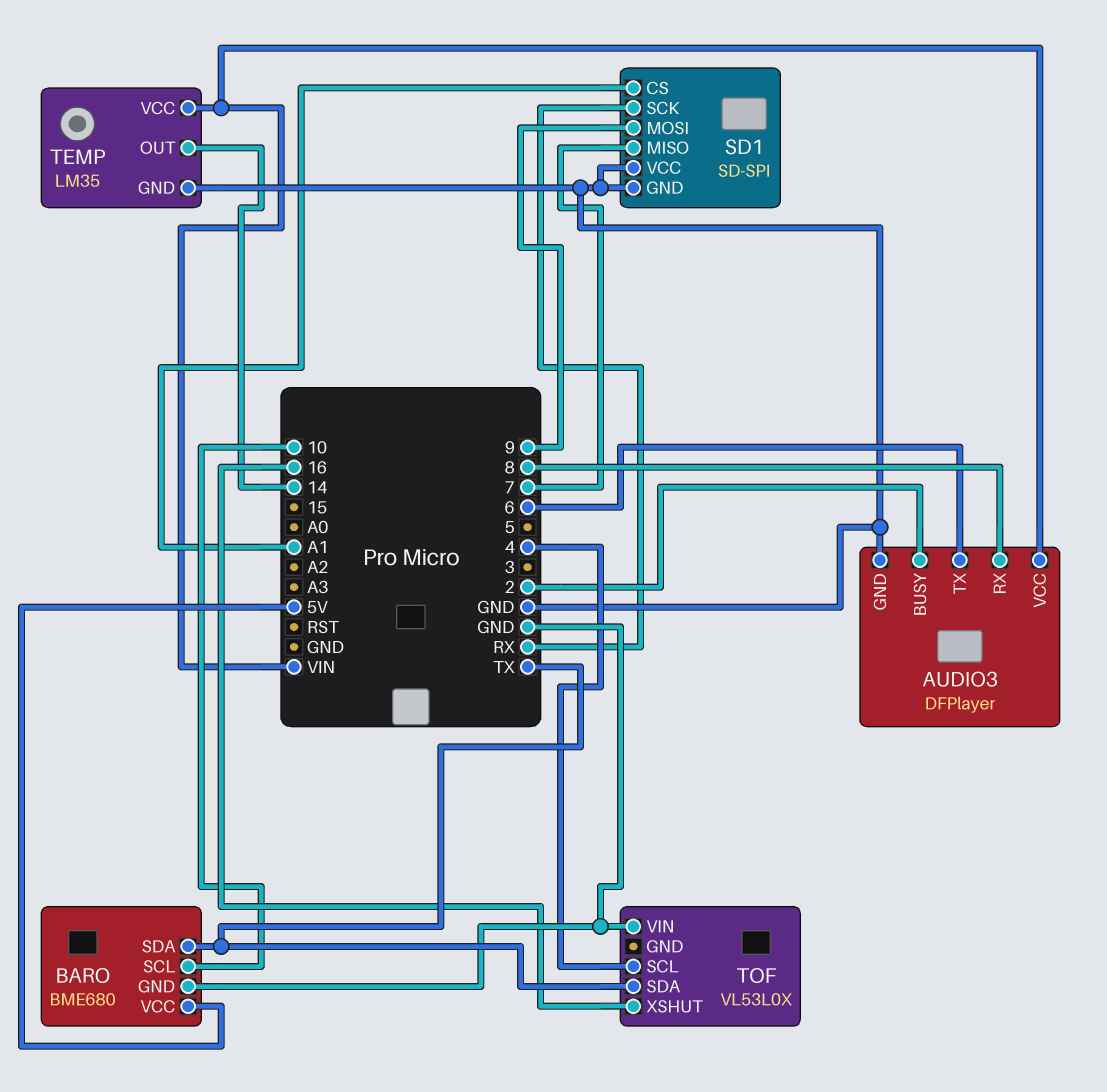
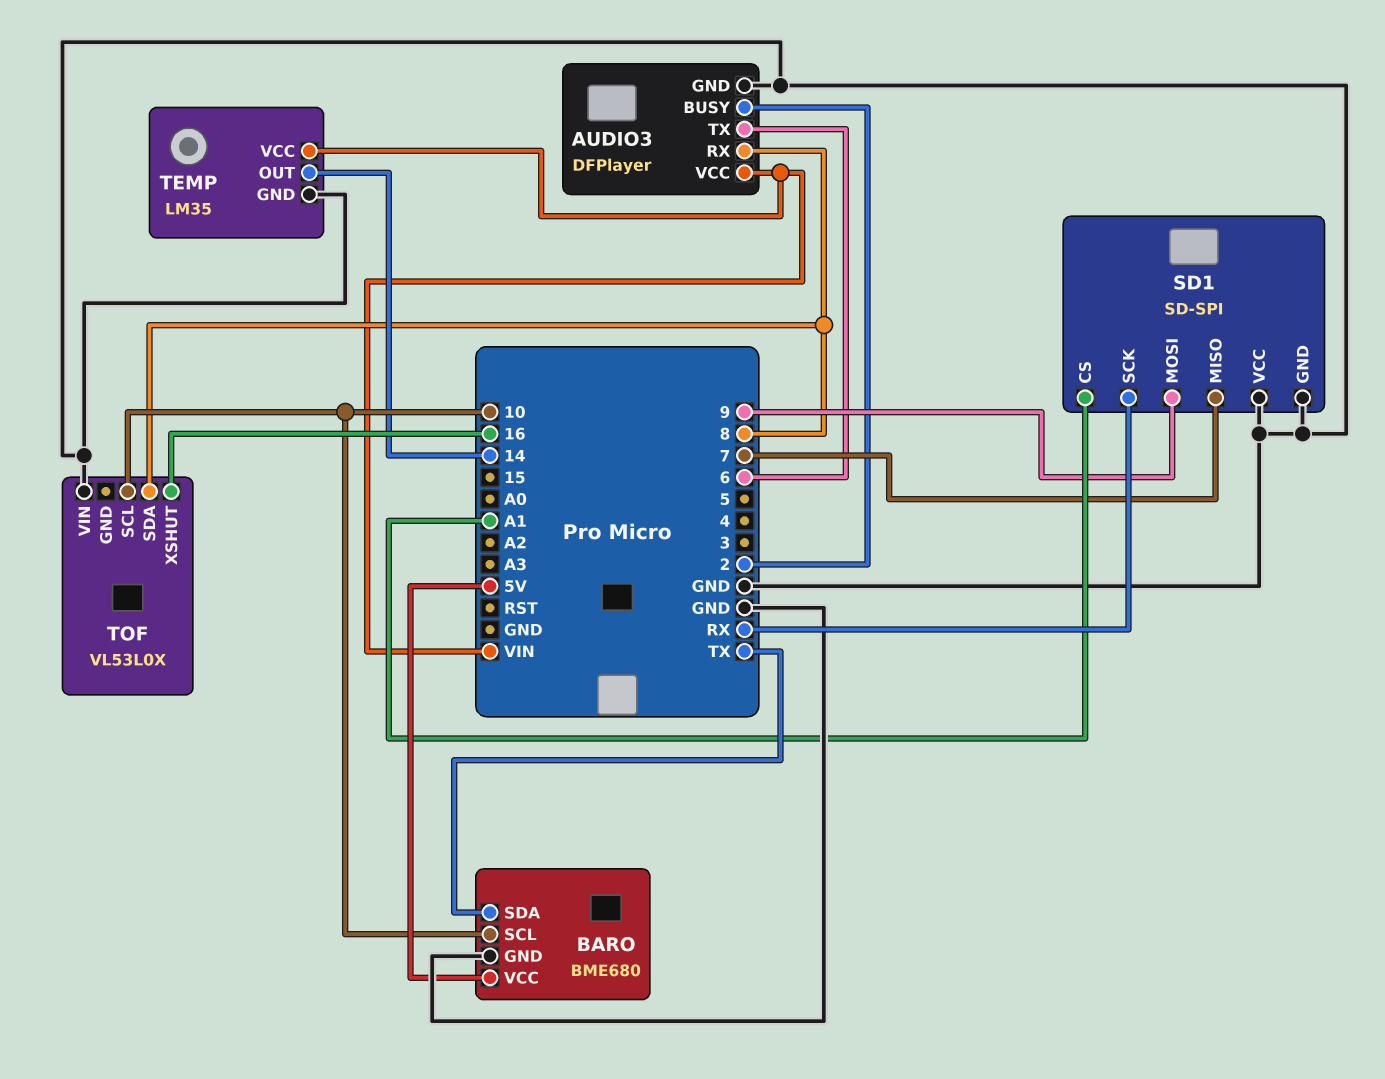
TOF pin SCL: 4 -> 10
TOF pin SDA: TX -> 8

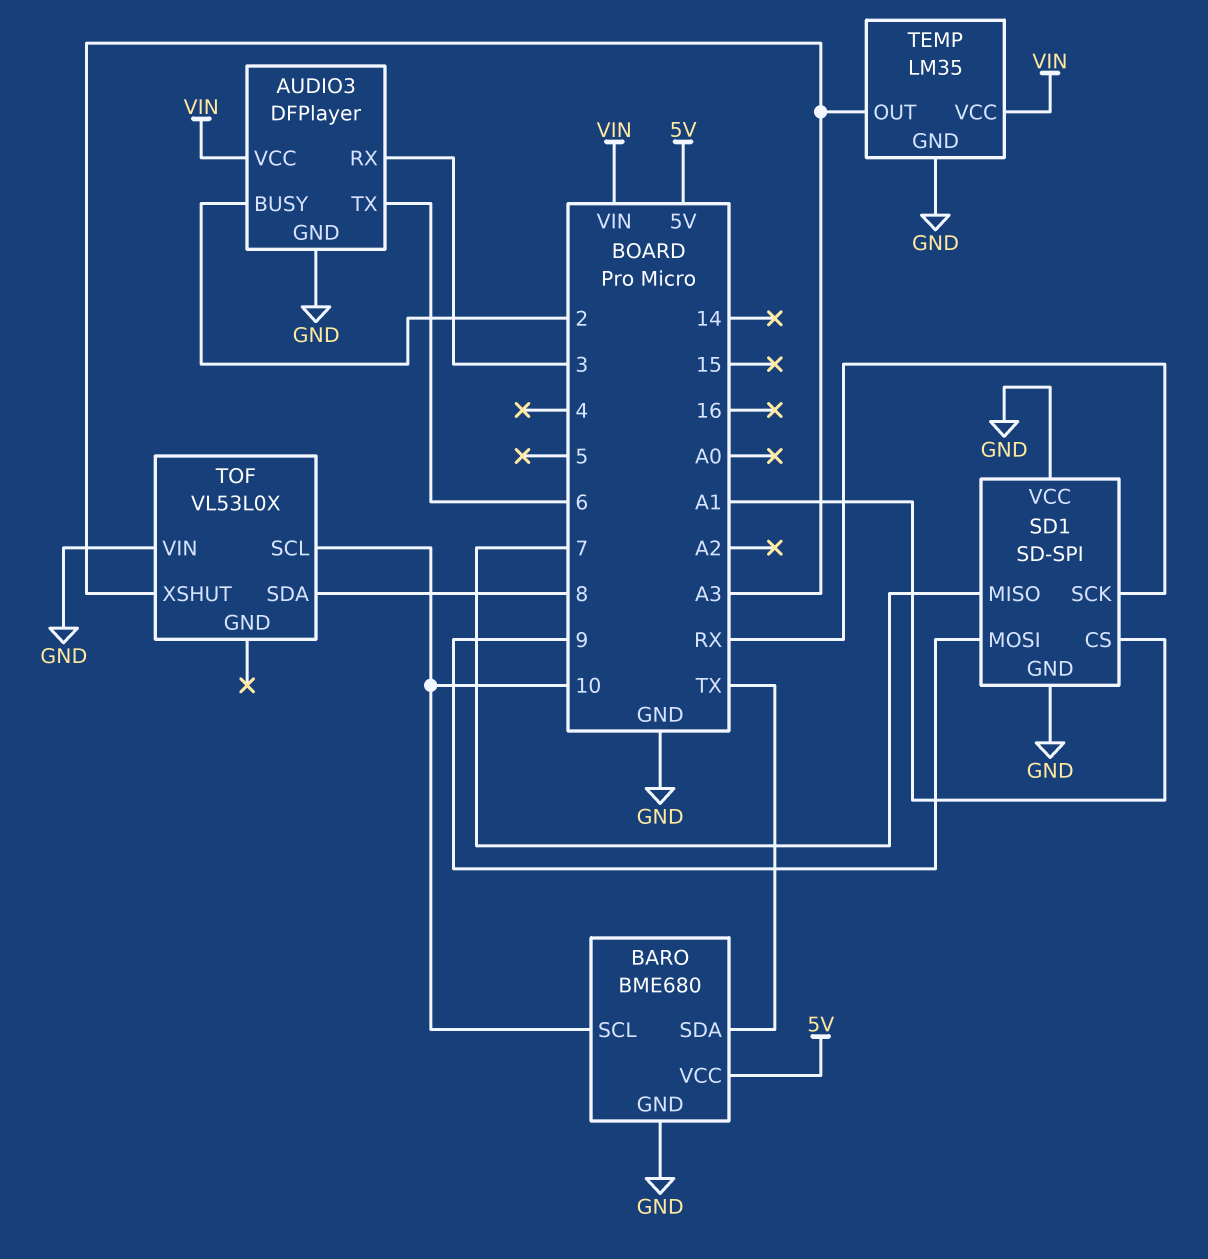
AUDIO3 pin RX: 8 -> 3
TEMP pin OUT: 14 -> A3
TOF pin XSHUT: 16 -> A3

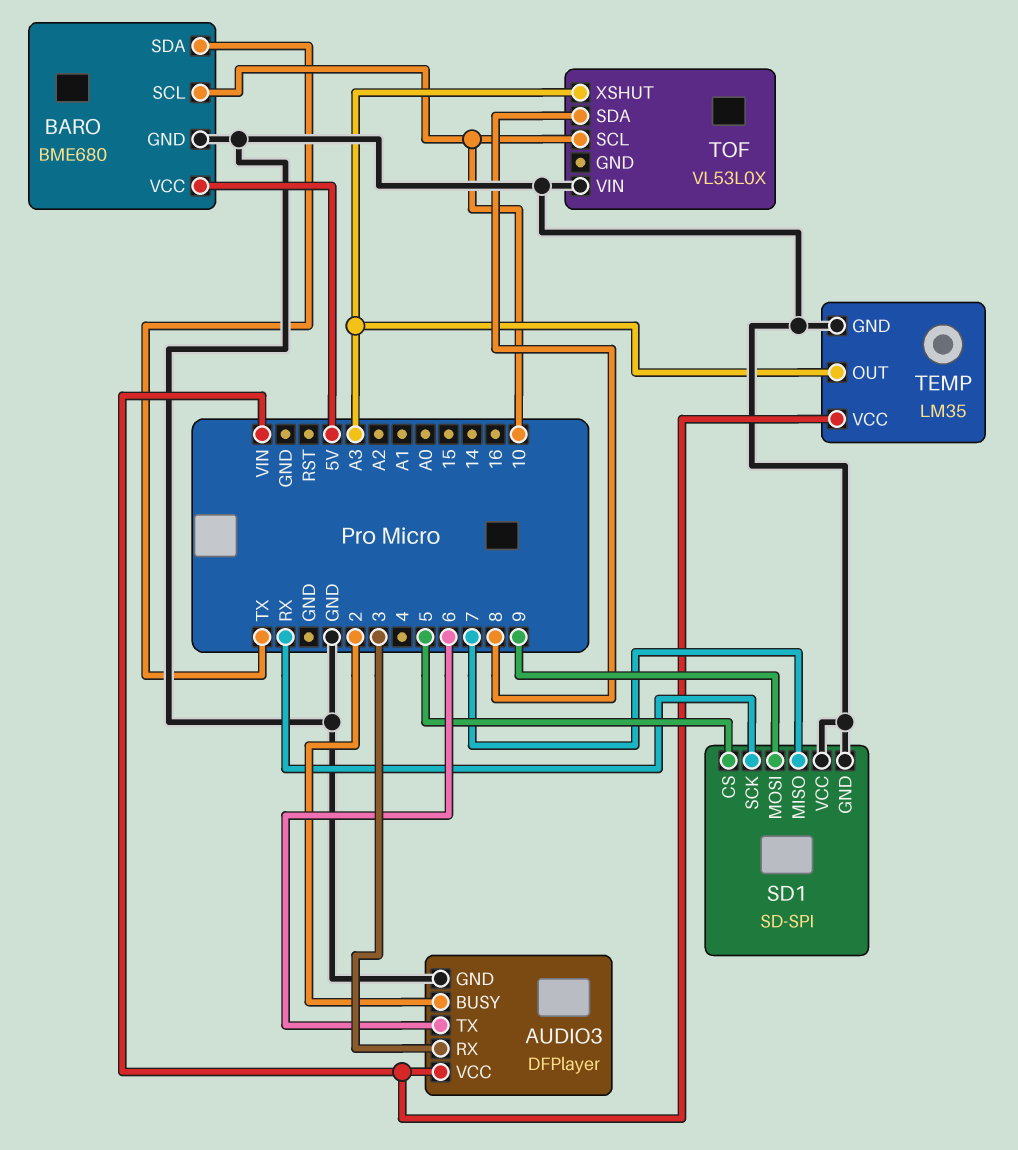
SD1 pin CS: A1 -> 5

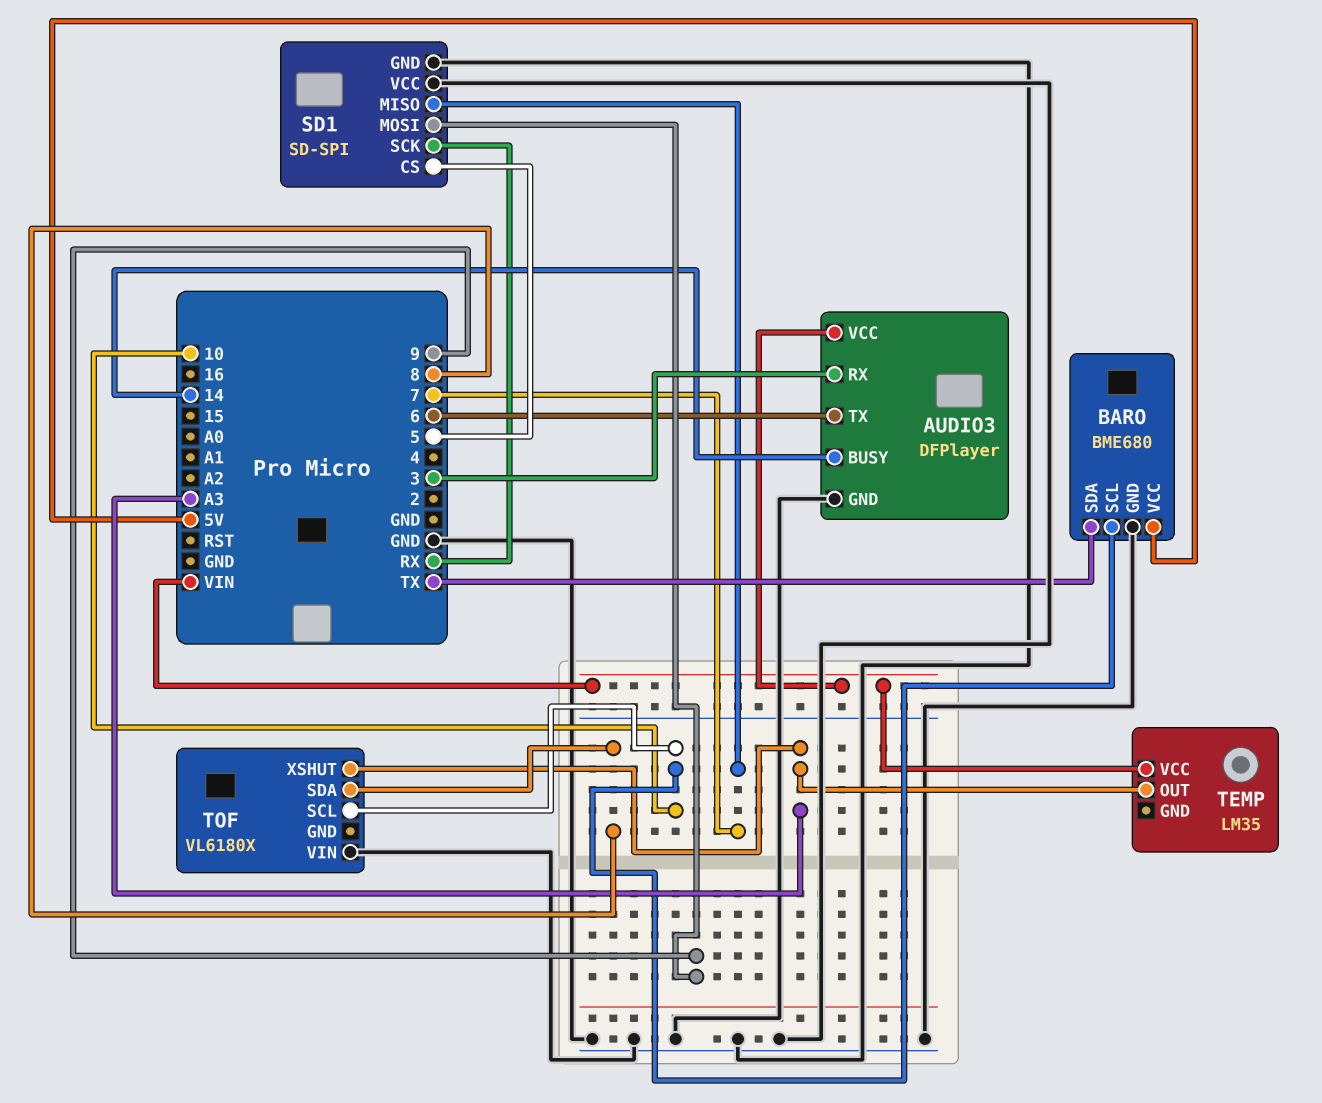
AUDIO3 pin BUSY: 2 -> 14
TEMP pin GND: GND -> none
TOF: VL53L0X -> VL6180X

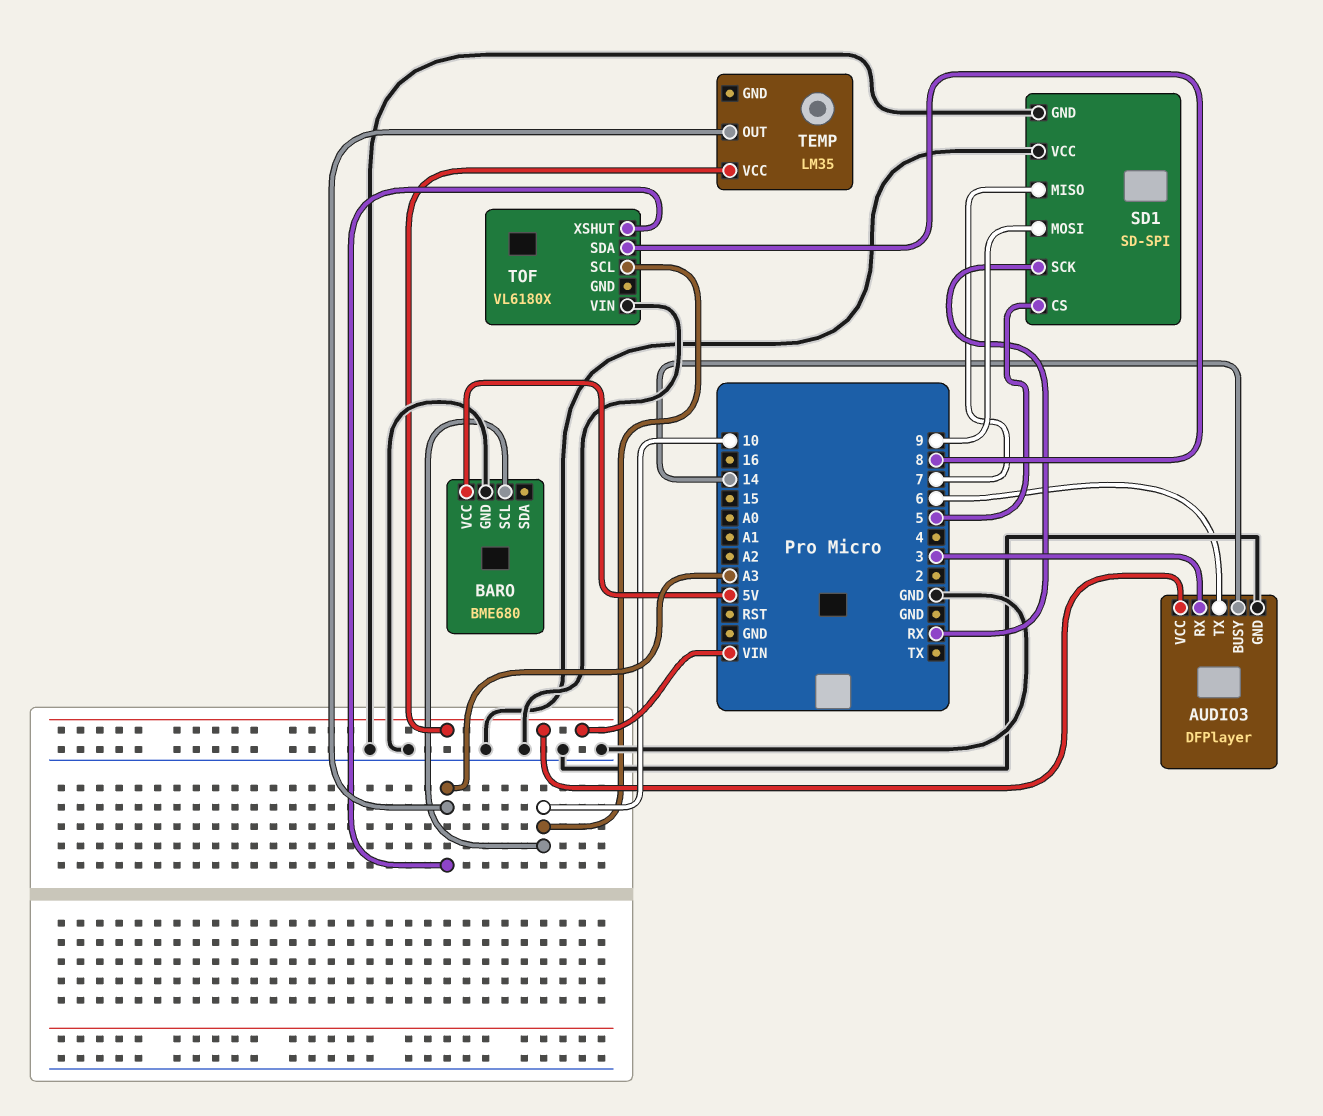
BARO pin SDA: TX -> none

